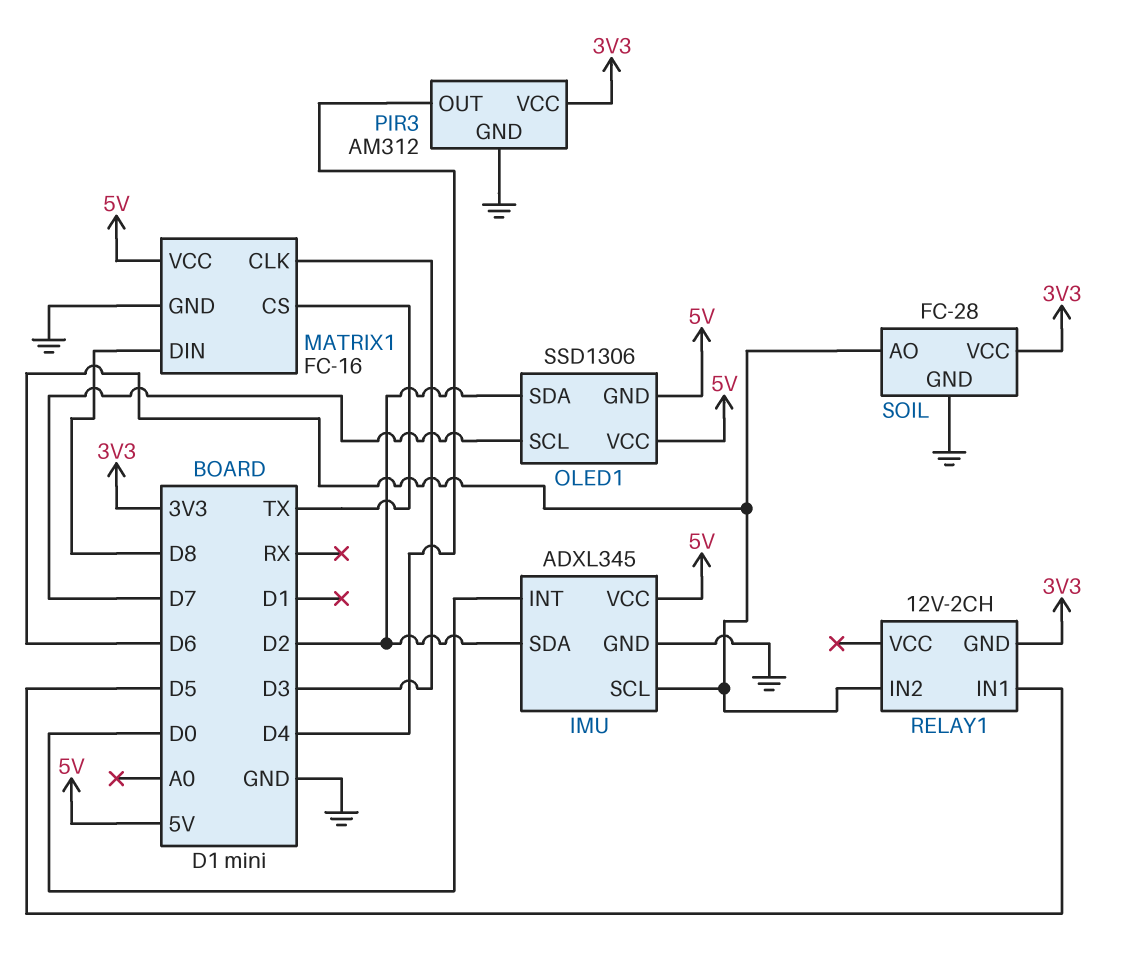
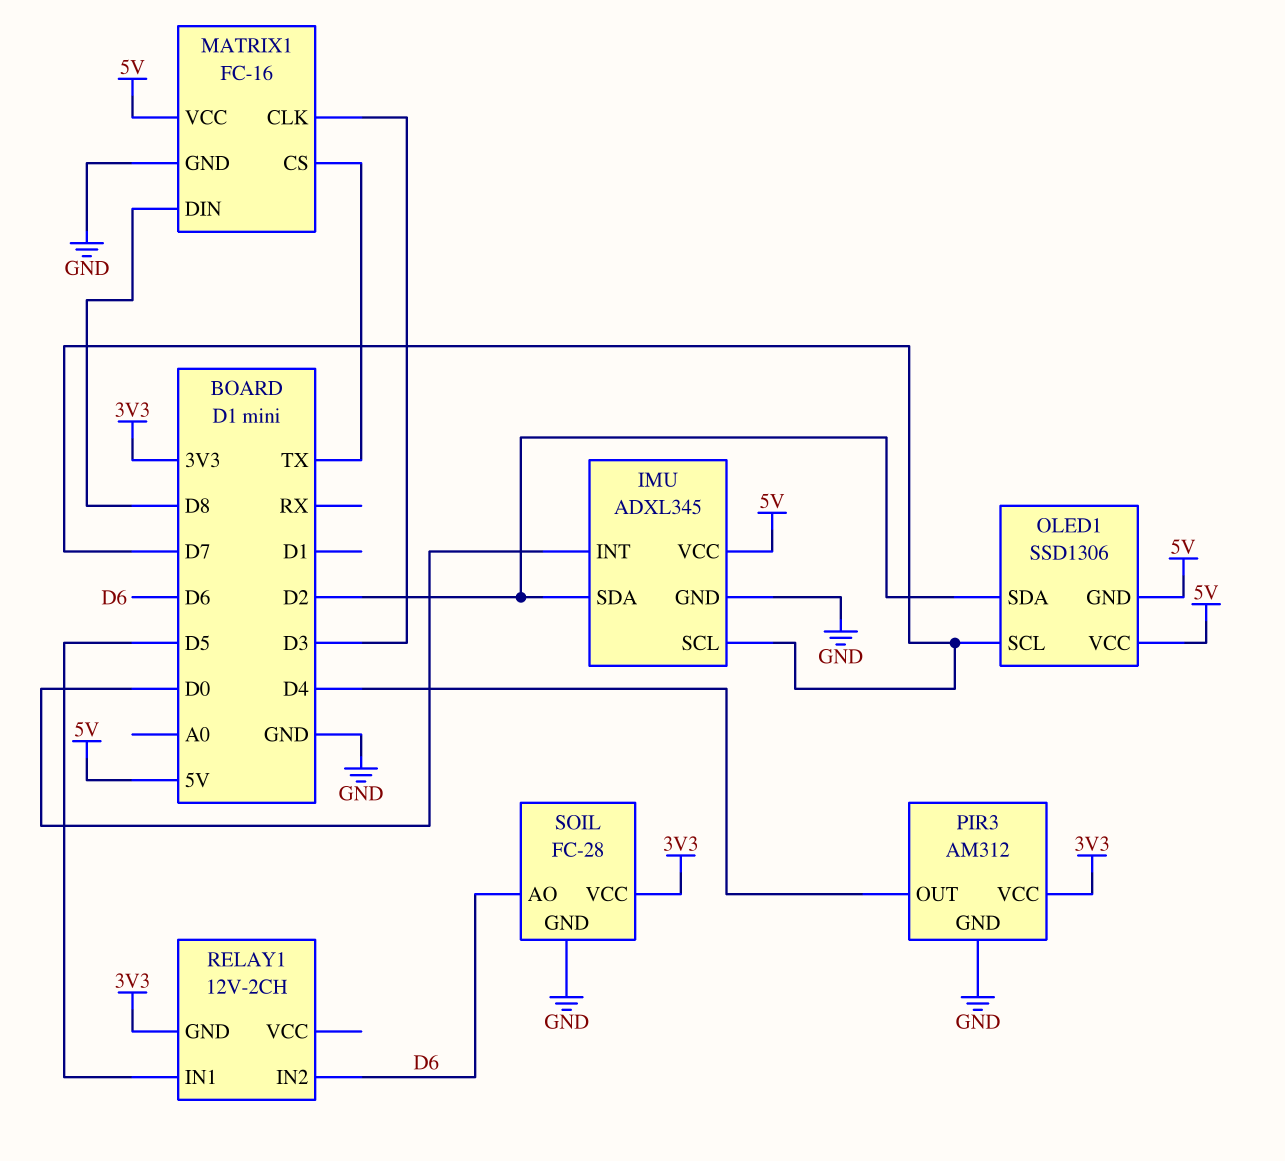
IMU pin SCL: D6 -> D7

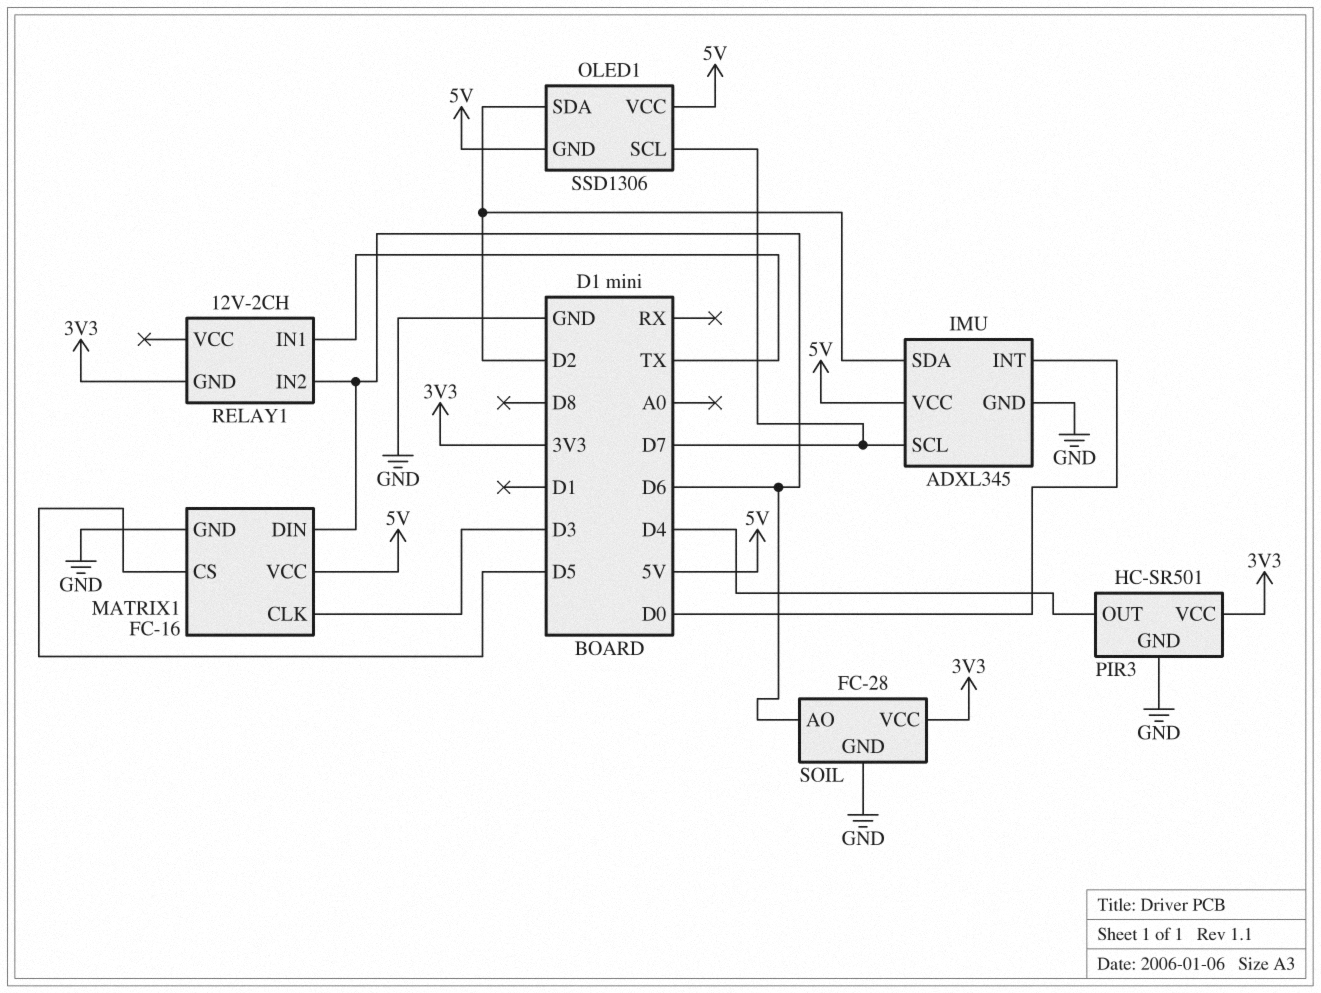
MATRIX1 pin CS: TX -> D5
MATRIX1 pin DIN: D8 -> D6
PIR3: AM312 -> HC-SR501
RELAY1 pin IN1: D5 -> TX

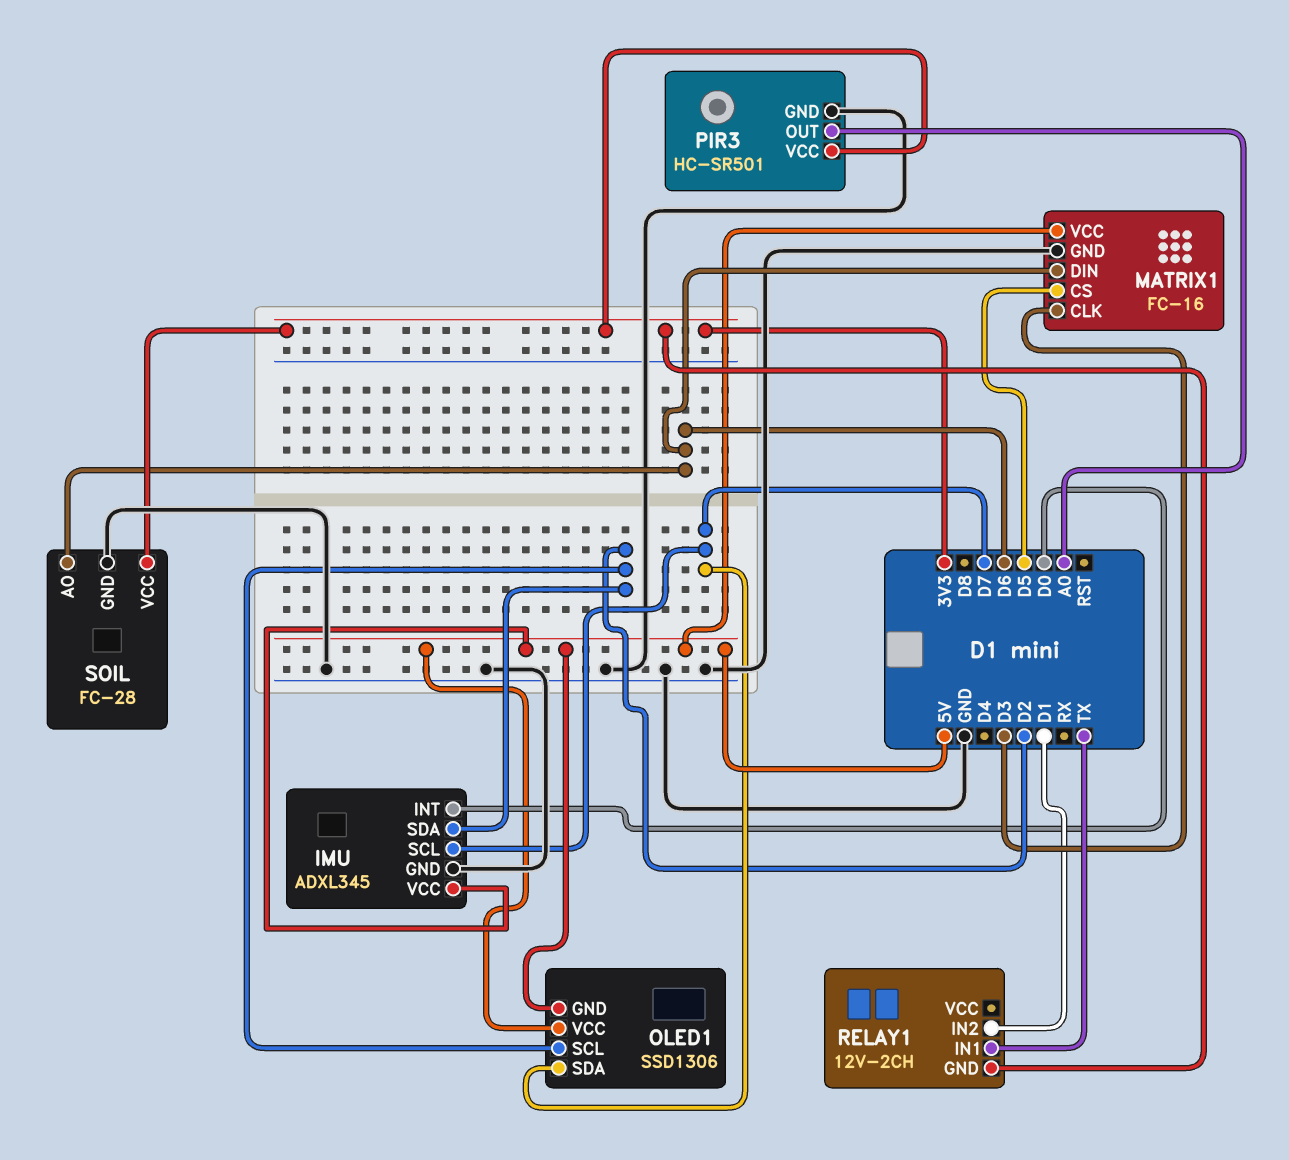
OLED1 pin SCL: D7 -> D2
OLED1 pin SDA: D2 -> D7
PIR3 pin OUT: D4 -> A0
RELAY1 pin IN2: D6 -> D1

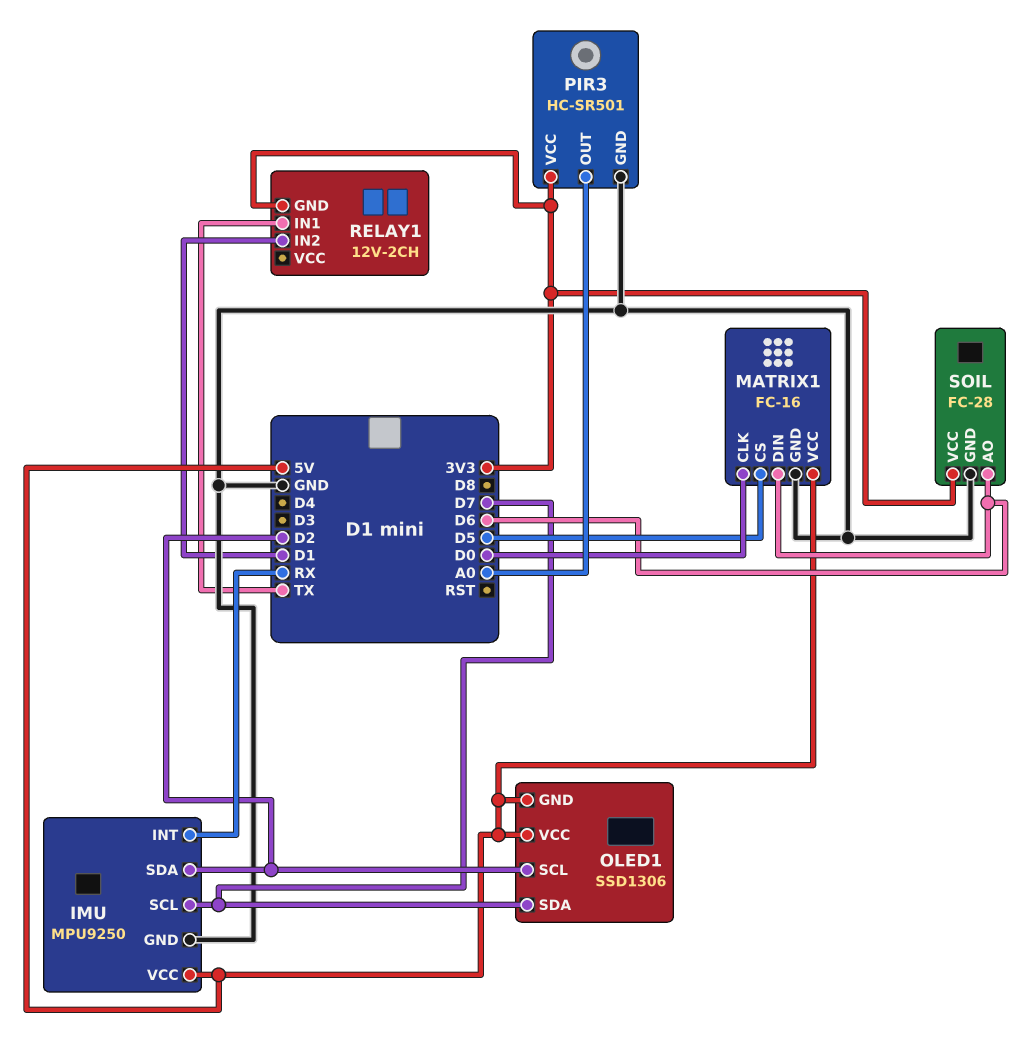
IMU: ADXL345 -> MPU9250
IMU pin INT: D0 -> RX
MATRIX1 pin CLK: D3 -> D0

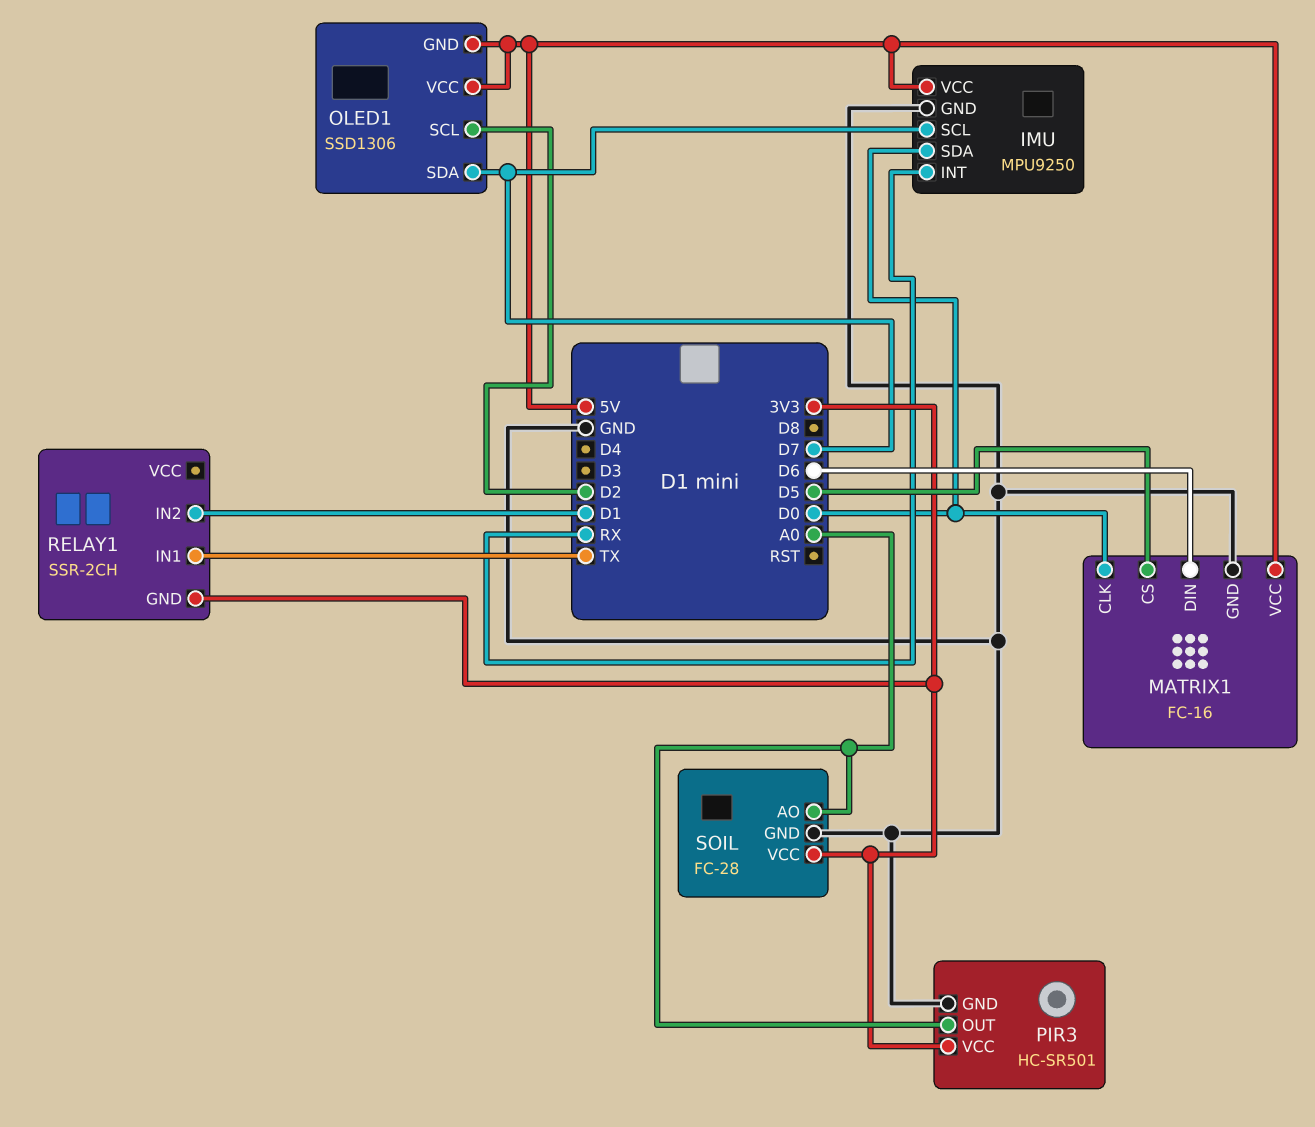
IMU pin SDA: D2 -> D0
RELAY1: 12V-2CH -> SSR-2CH
SOIL pin AO: D6 -> A0

